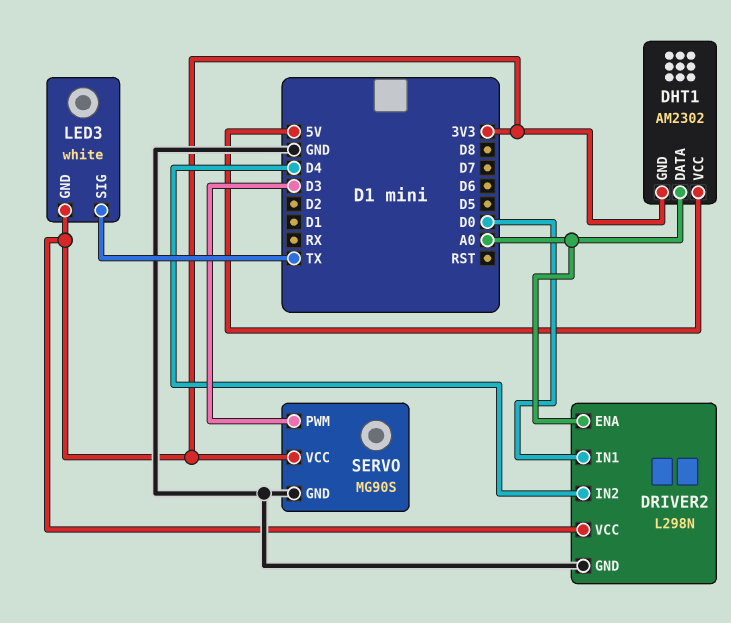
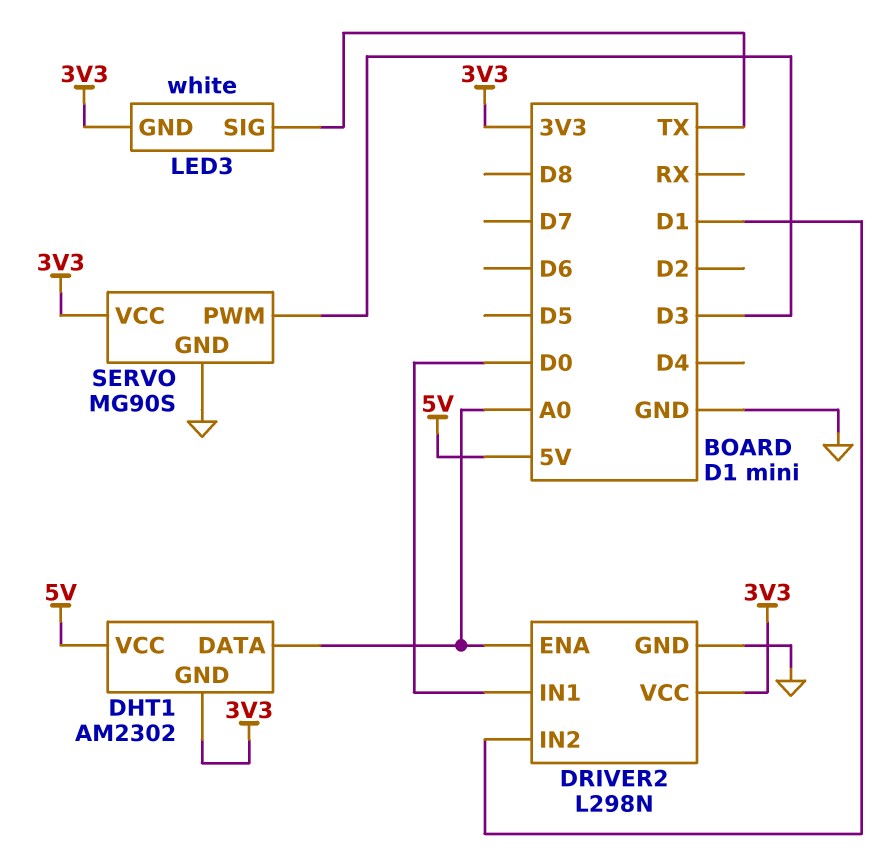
DRIVER2 pin IN2: D4 -> D1

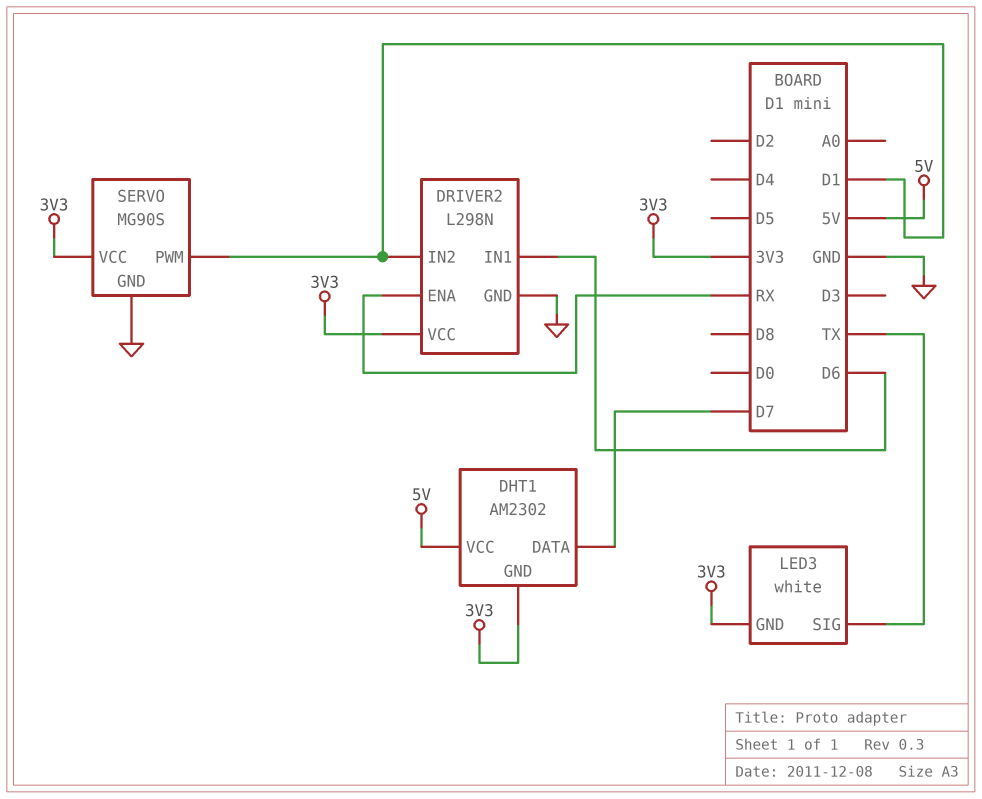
DHT1 pin DATA: A0 -> D7
DRIVER2 pin ENA: A0 -> RX
DRIVER2 pin IN1: D0 -> D6
SERVO pin PWM: D3 -> D1

